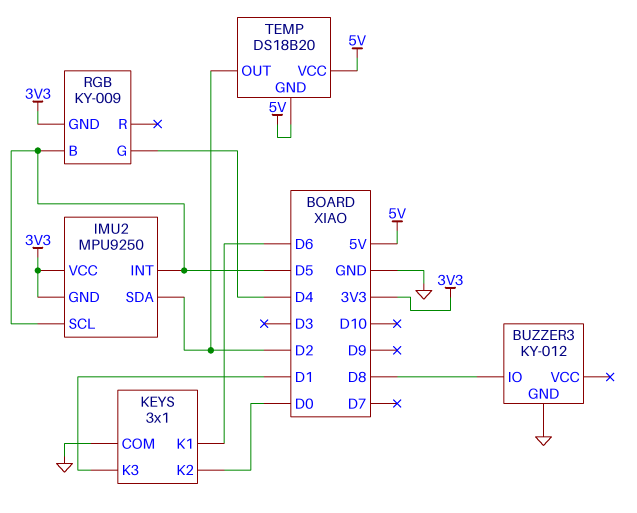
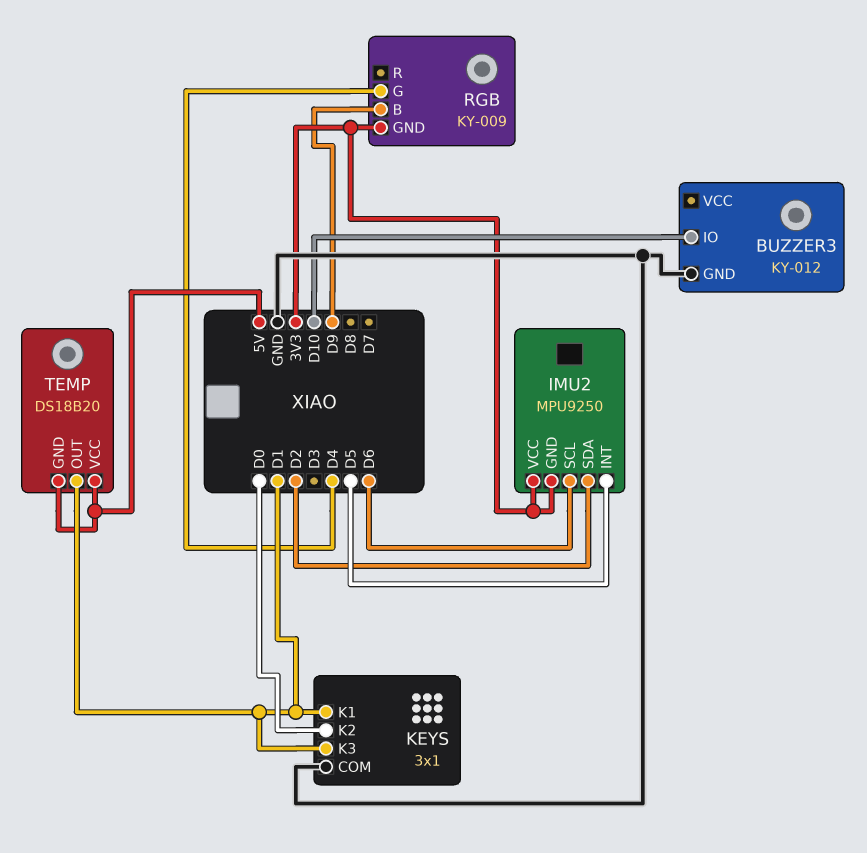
BUZZER3 pin IO: D8 -> D10
IMU2 pin SCL: D5 -> D6
KEYS pin K1: D6 -> D1
RGB pin B: D5 -> D9
TEMP pin OUT: D2 -> D1

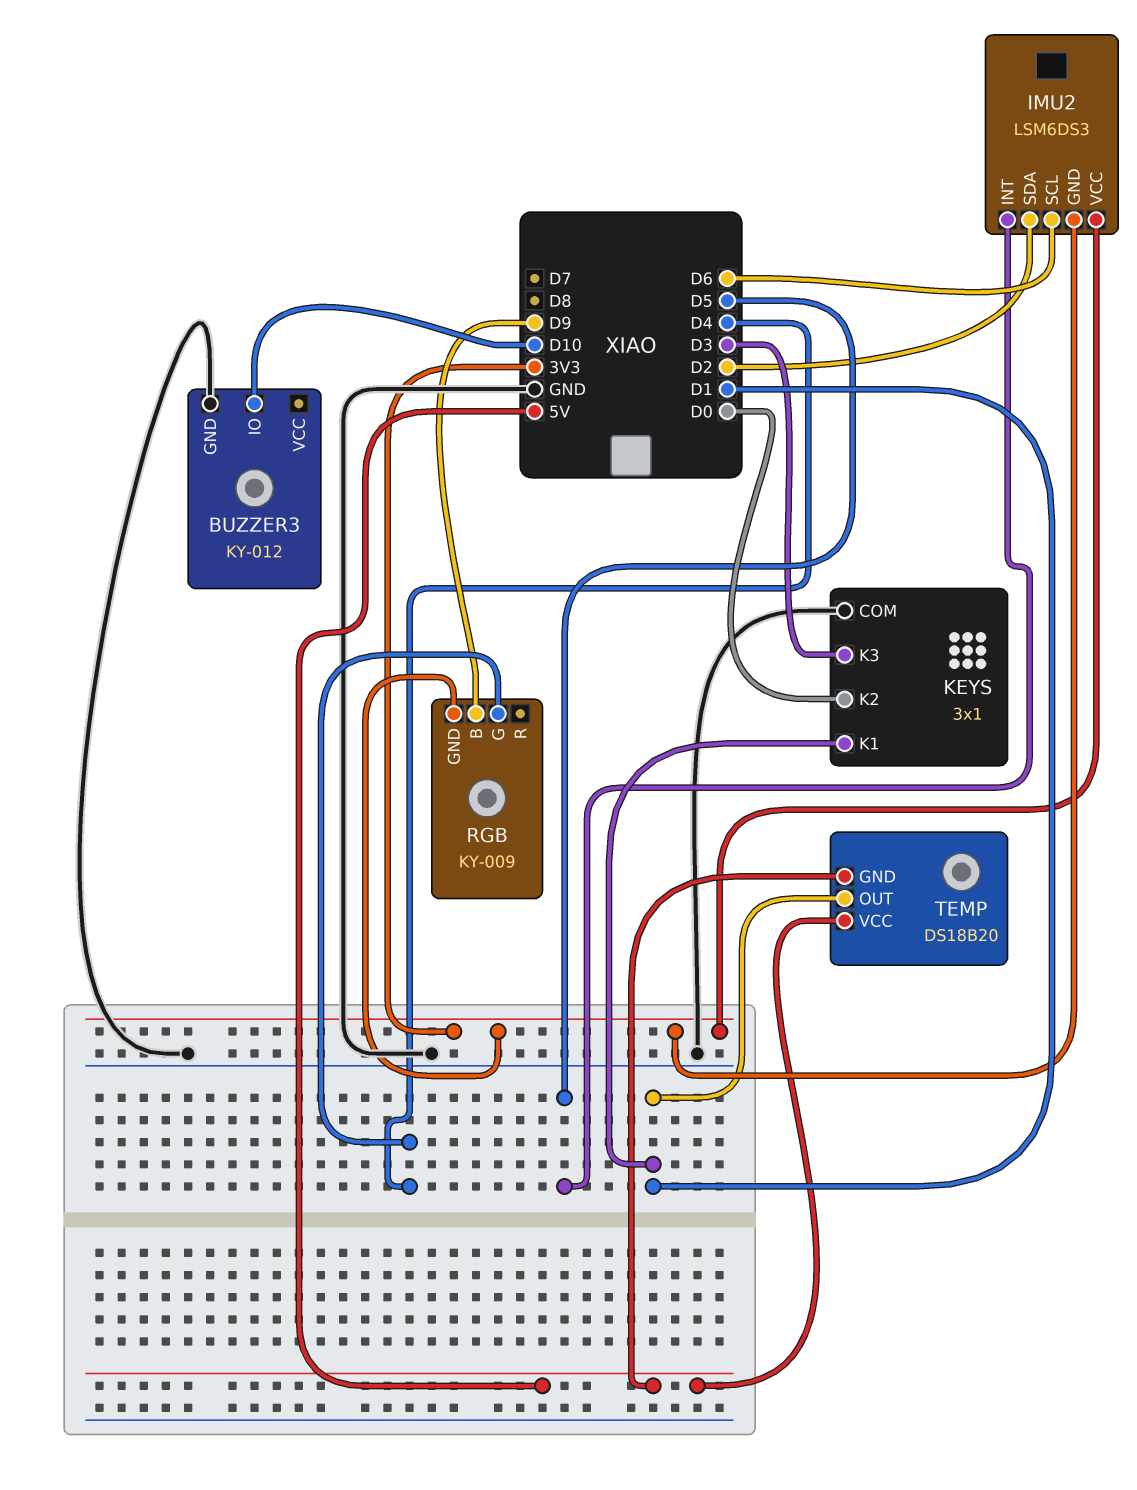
IMU2: MPU9250 -> LSM6DS3
KEYS pin K3: D1 -> D3

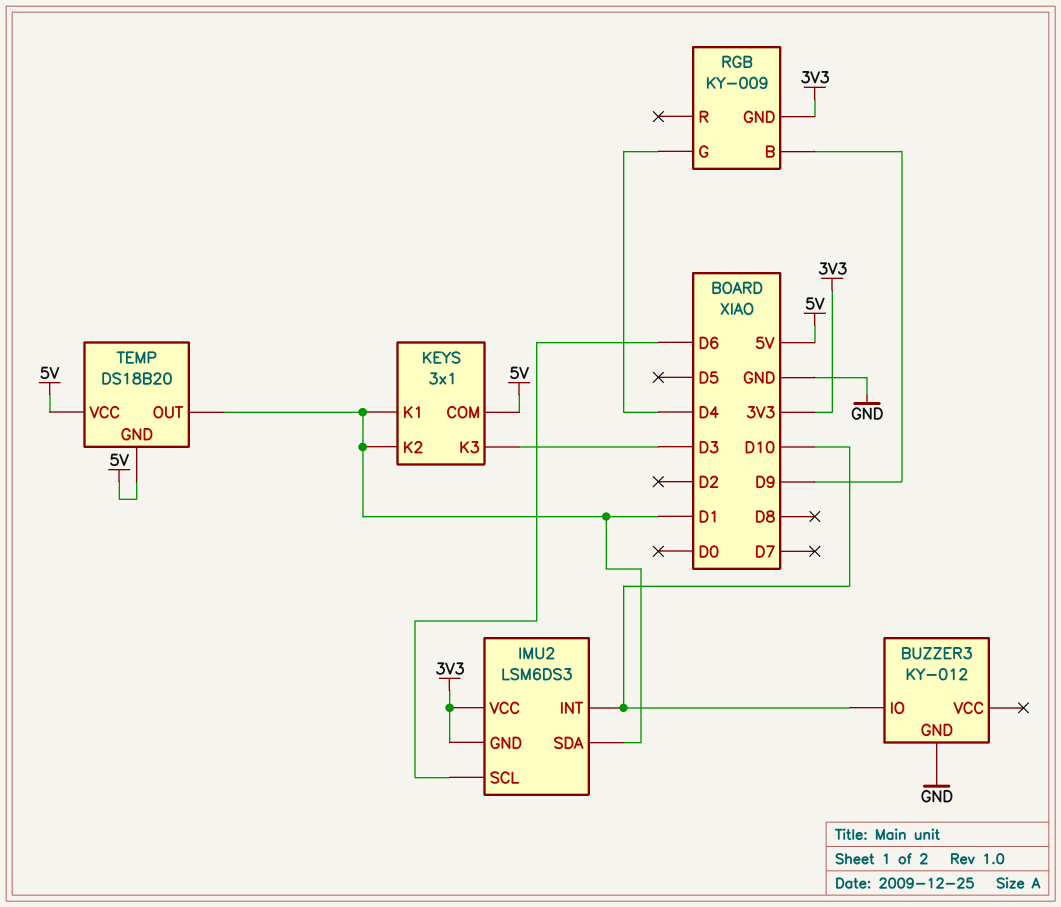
IMU2 pin INT: D5 -> D10
IMU2 pin SDA: D2 -> D1
KEYS pin COM: GND -> 5V
KEYS pin K2: D0 -> D1

